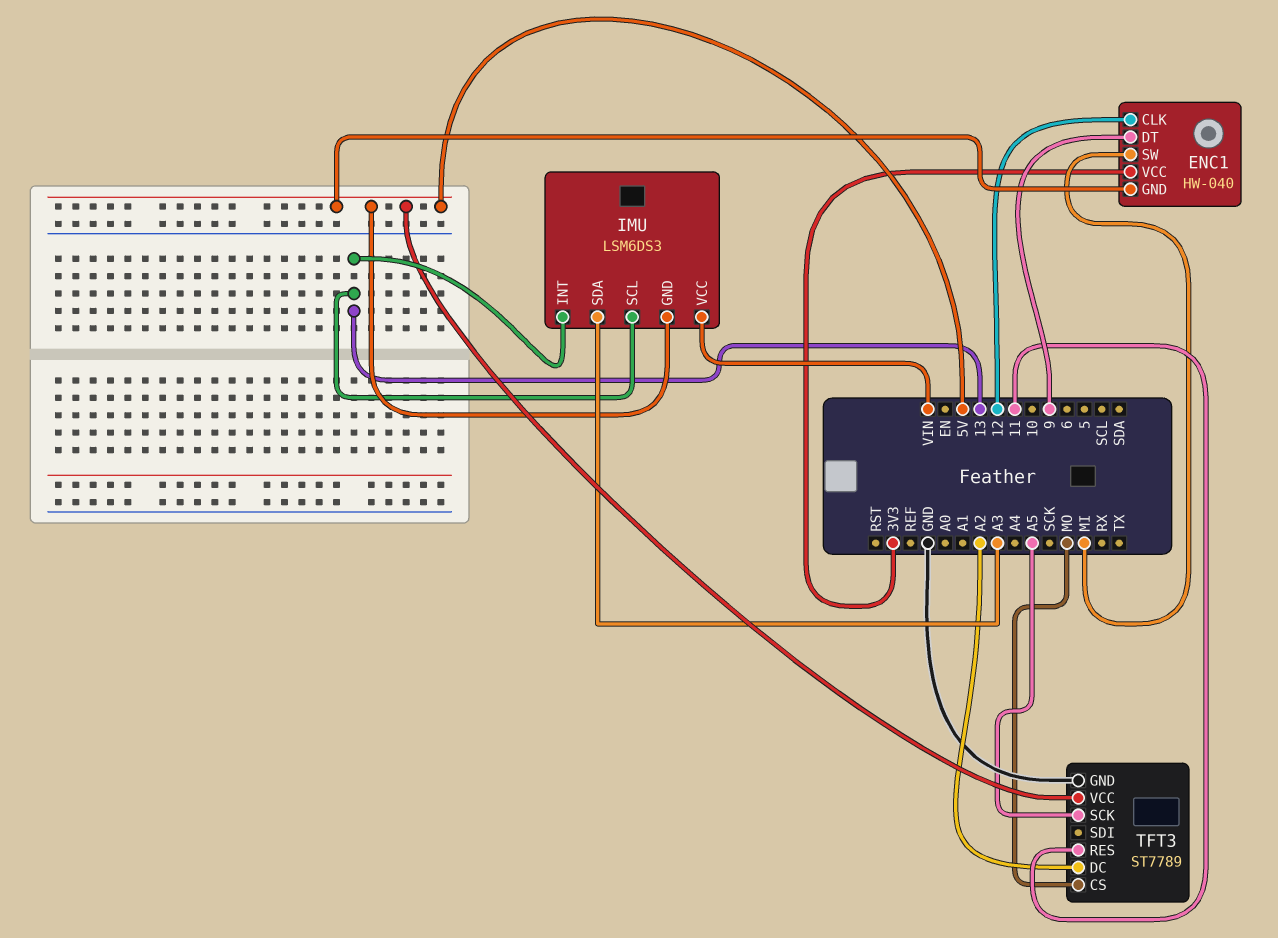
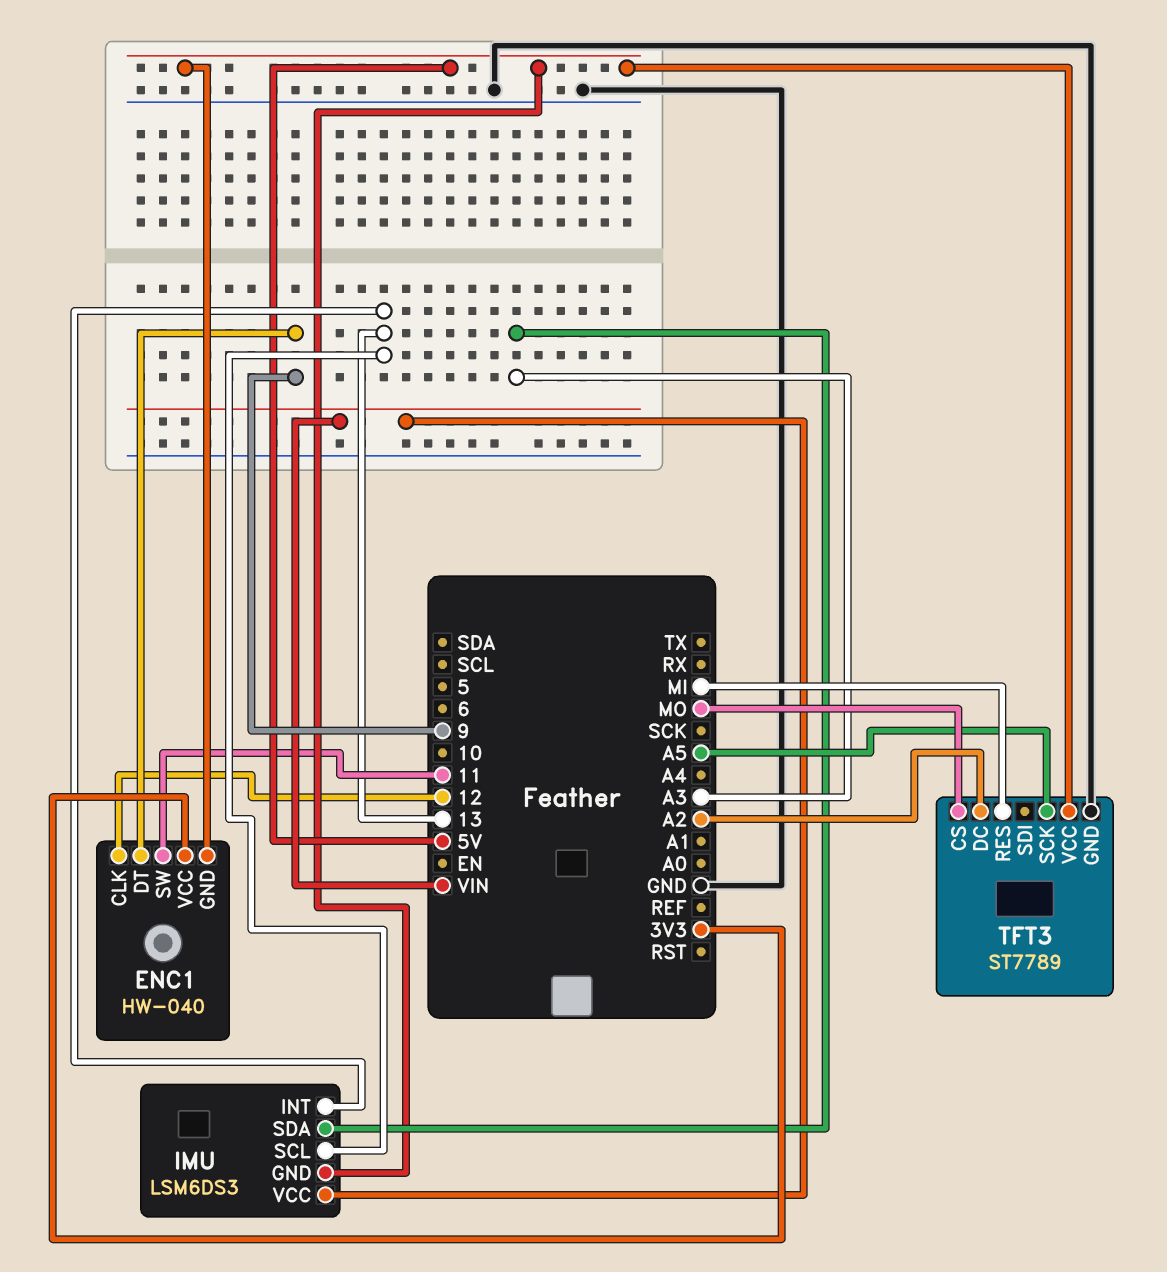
ENC1 pin SW: MI -> 11
TFT3 pin RES: 11 -> MI

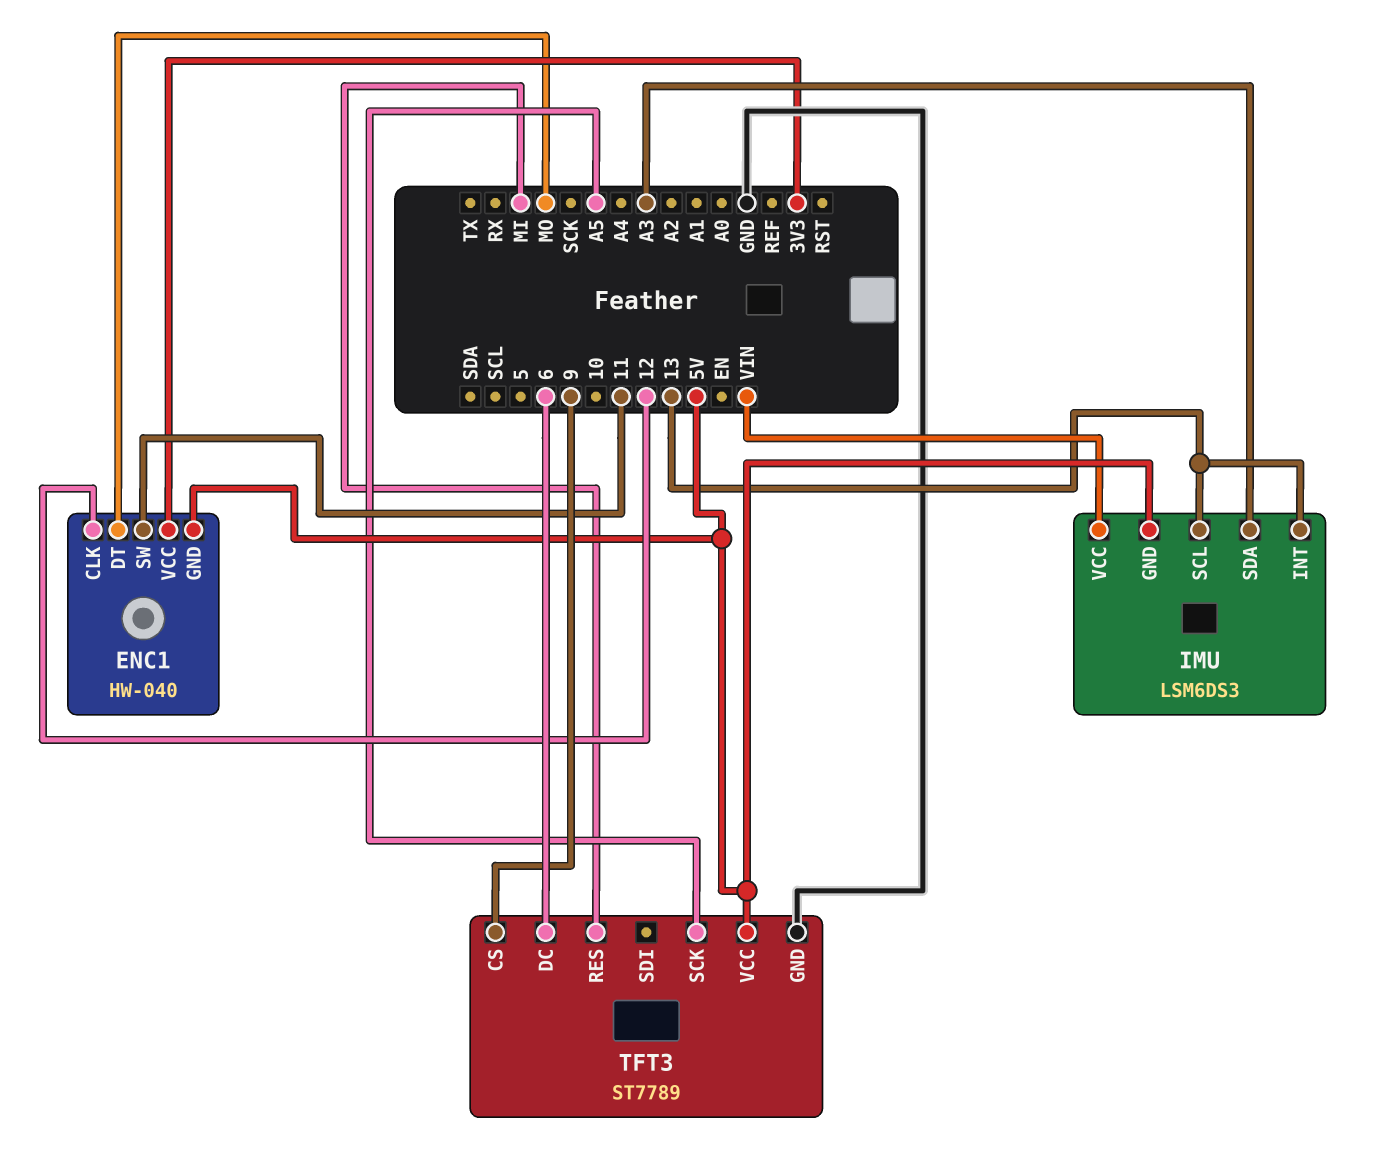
ENC1 pin DT: 9 -> MO
TFT3 pin CS: MO -> 9
TFT3 pin DC: A2 -> 6

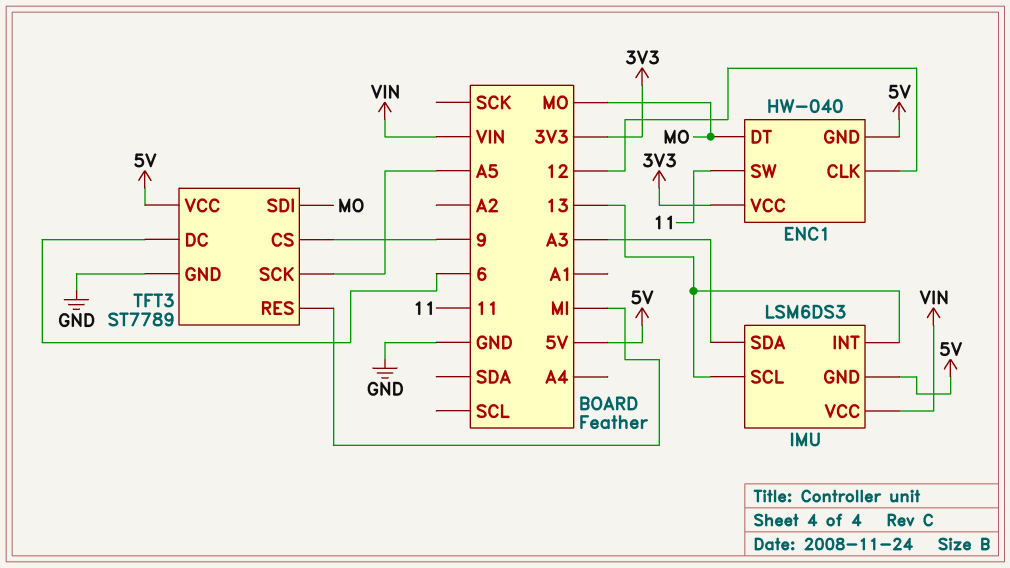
TFT3 pin SDI: none -> MO

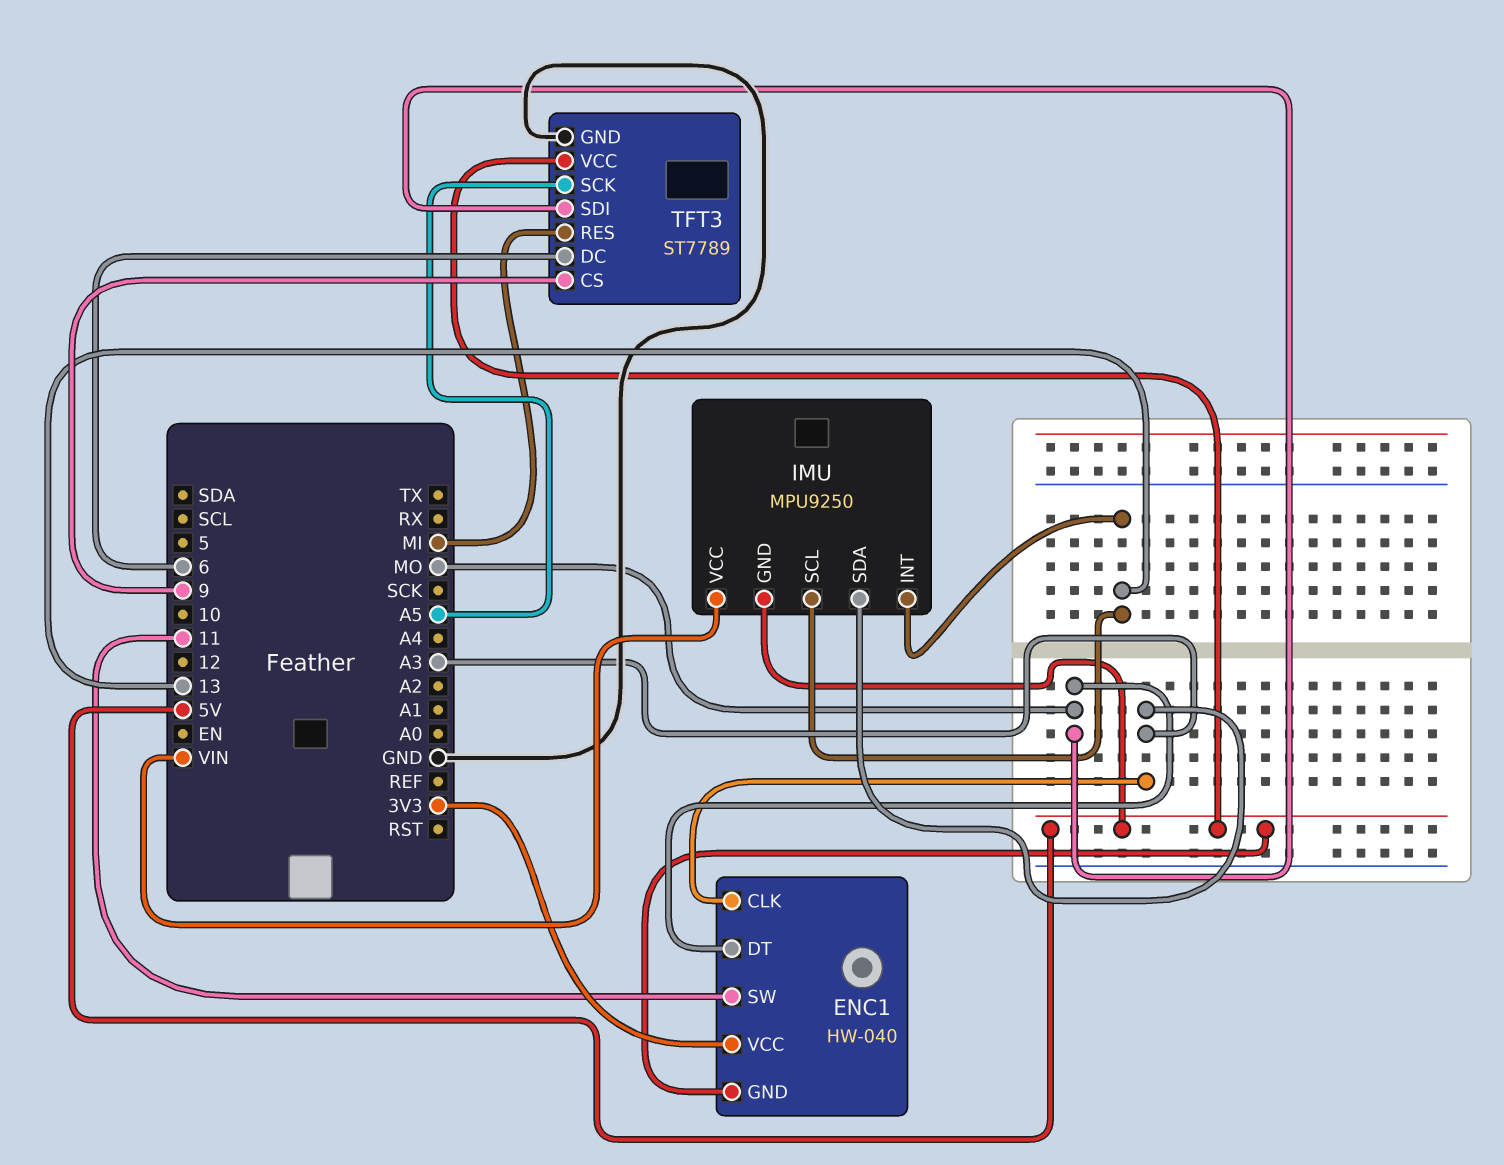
ENC1 pin CLK: 12 -> A3
IMU: LSM6DS3 -> MPU9250

